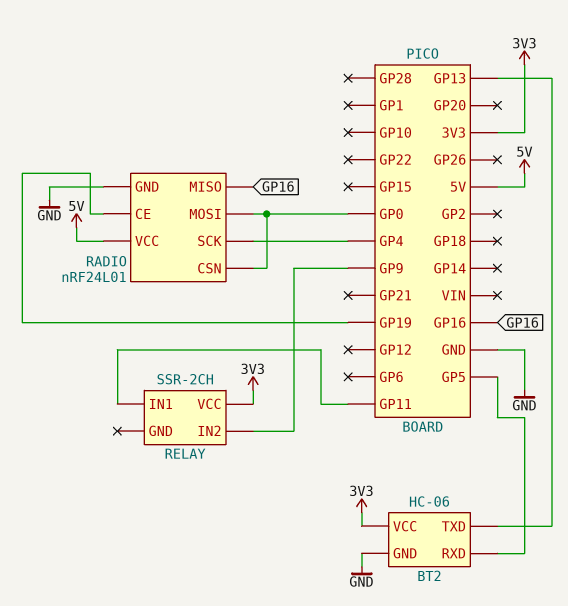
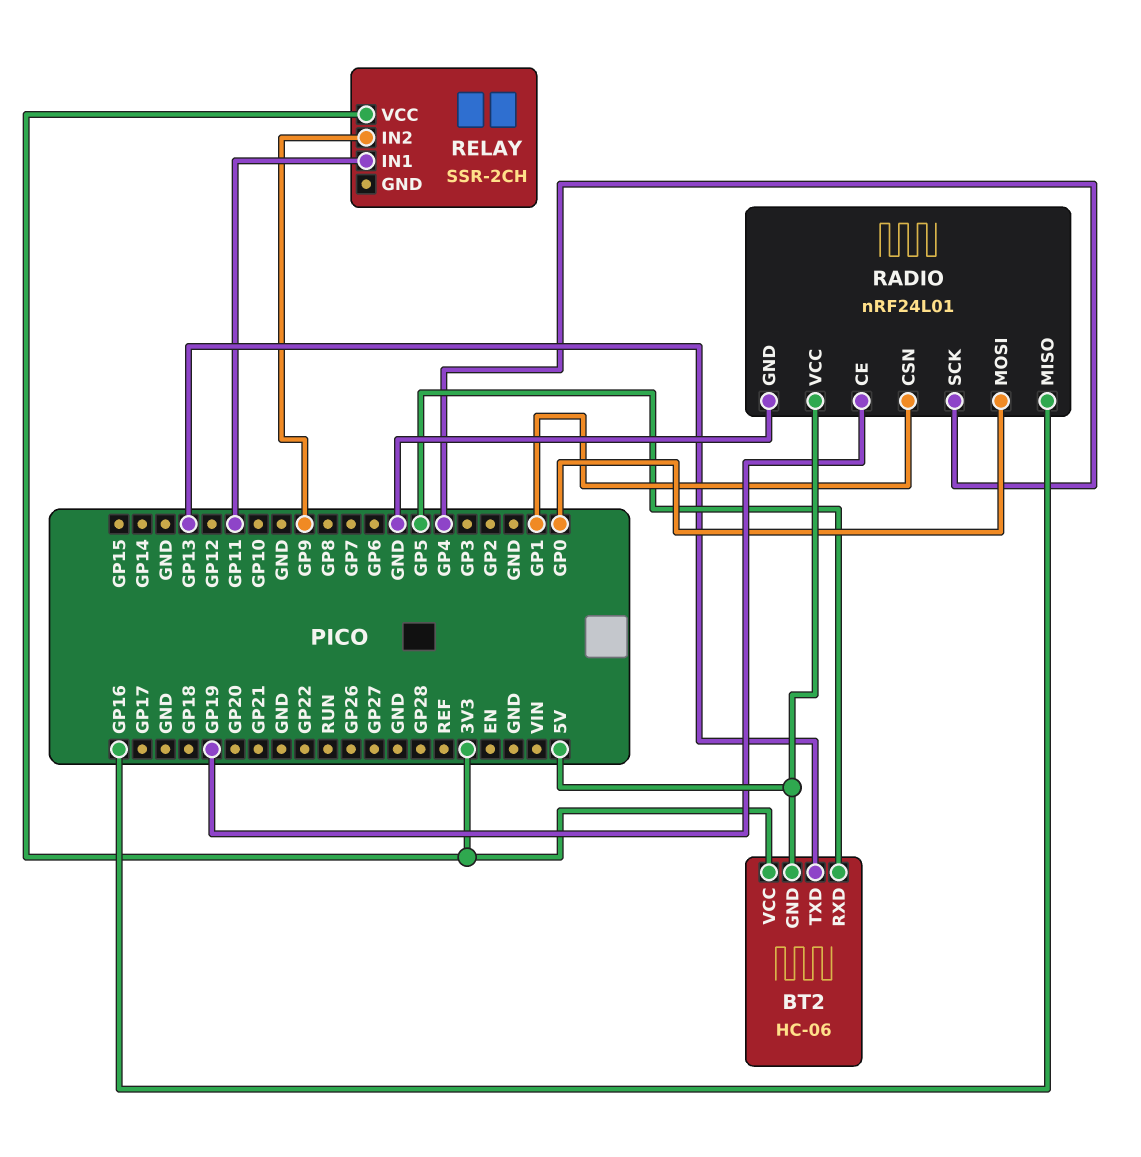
BT2 pin GND: GND -> 5V
RADIO pin CSN: GP0 -> GP1

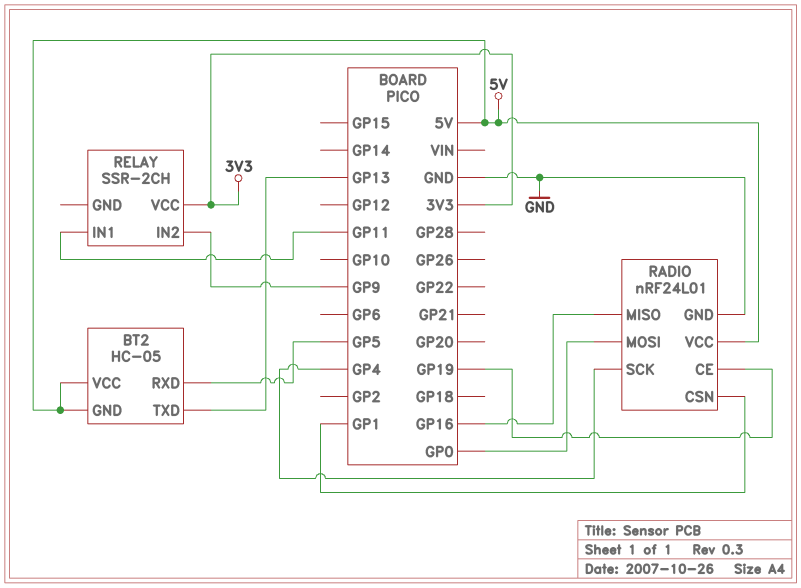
BT2: HC-06 -> HC-05
BT2 pin VCC: 3V3 -> 5V

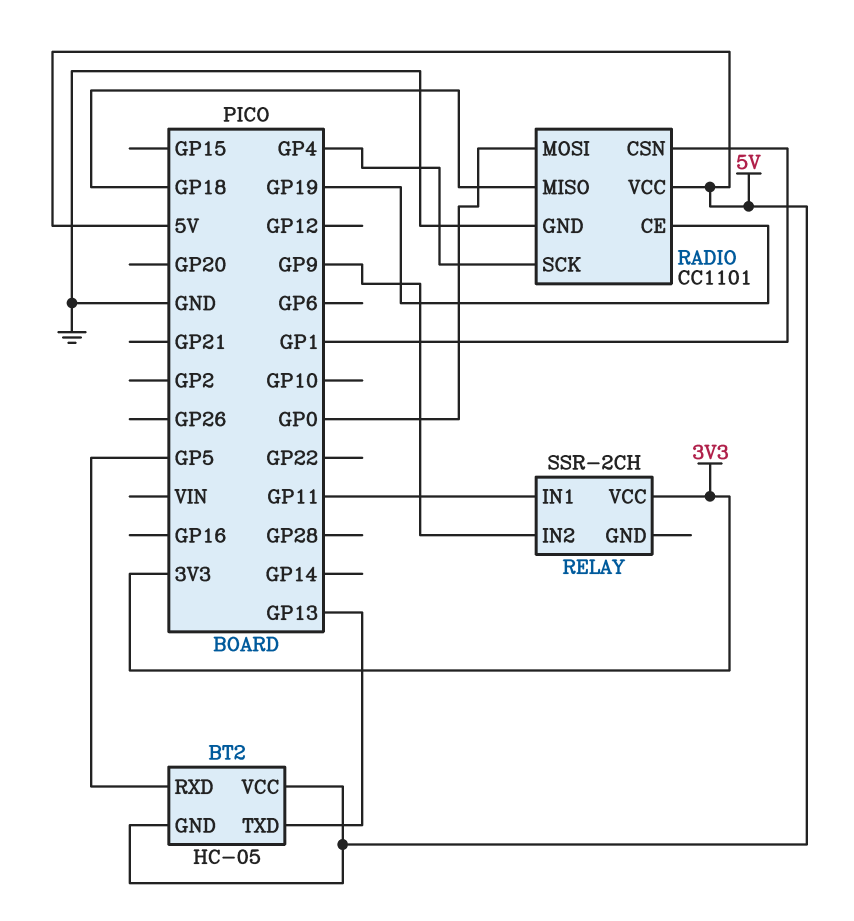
RADIO: nRF24L01 -> CC1101
RADIO pin MISO: GP16 -> GP18

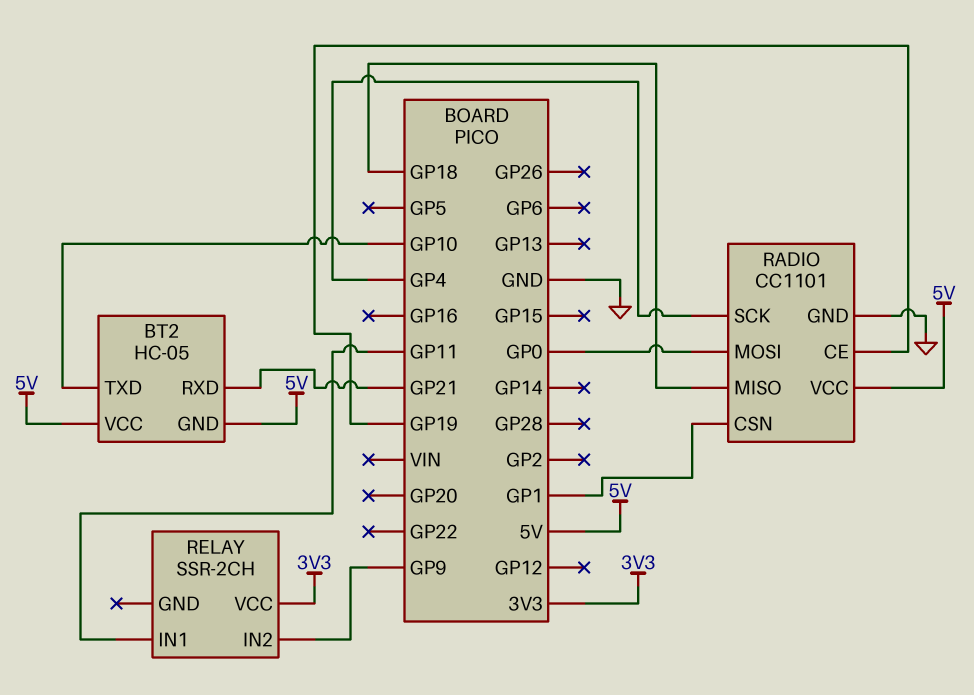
BT2 pin RXD: GP5 -> GP21
BT2 pin TXD: GP13 -> GP10

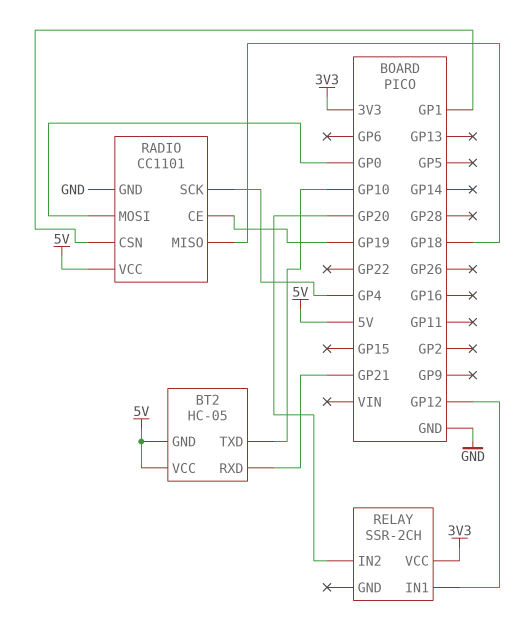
RELAY pin IN1: GP11 -> GP12
RELAY pin IN2: GP9 -> GP20

